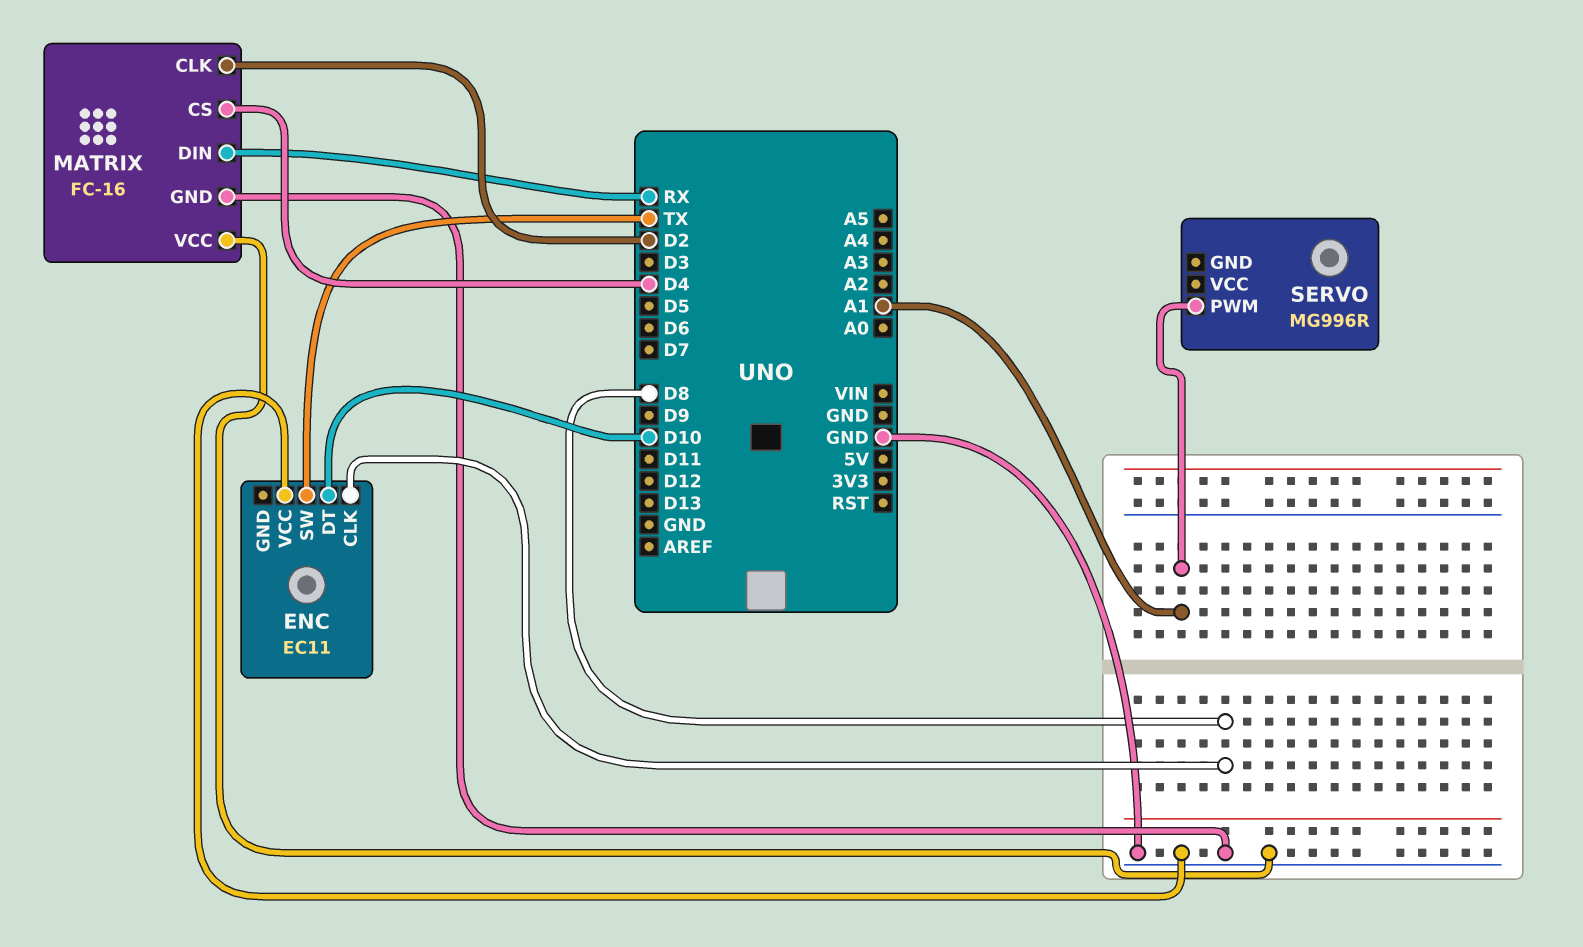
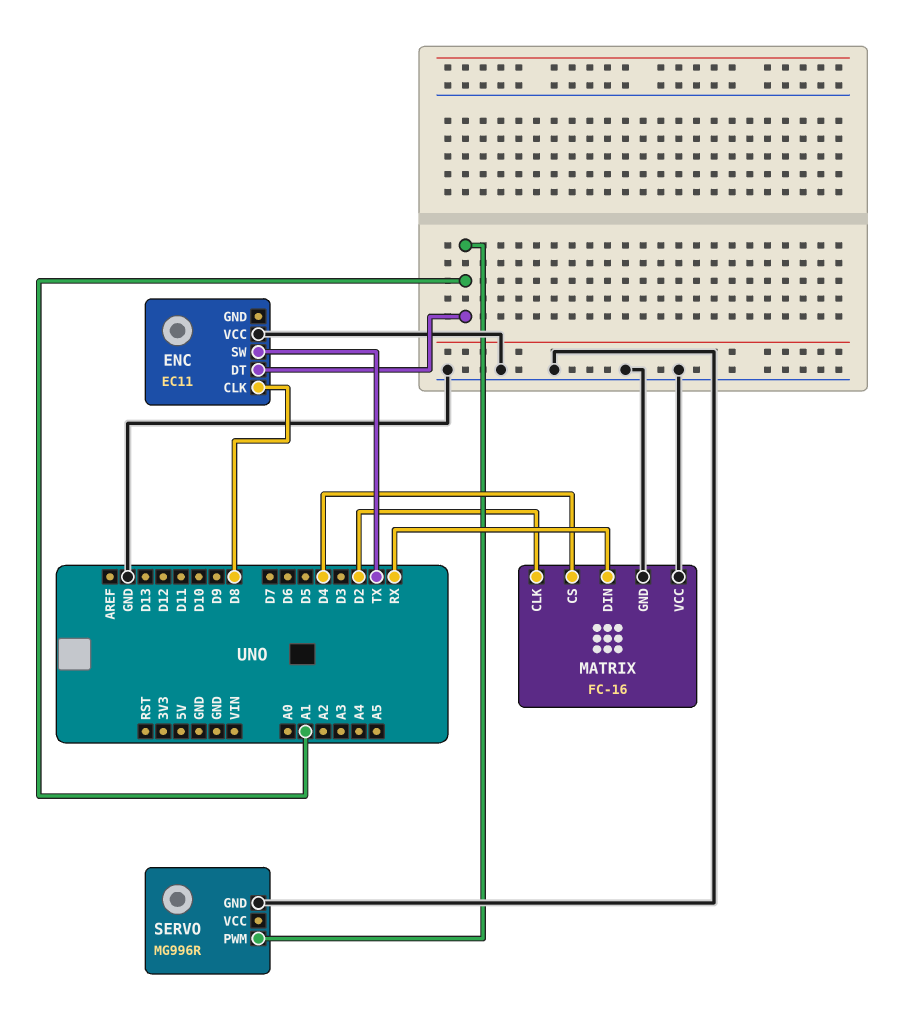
ENC pin DT: D10 -> A1
SERVO pin GND: none -> GND

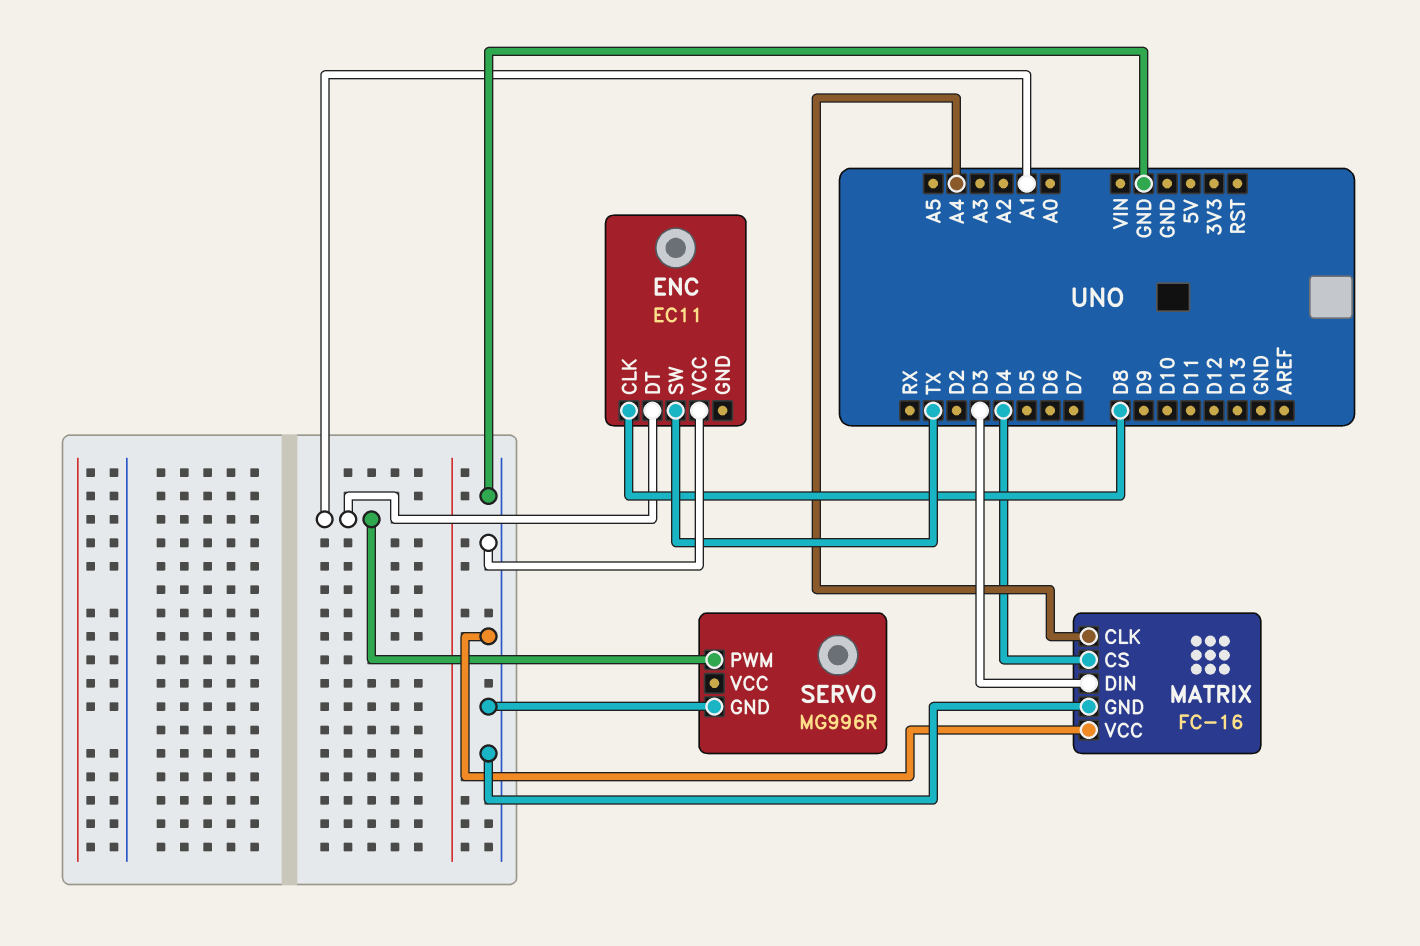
MATRIX pin CLK: D2 -> A4
MATRIX pin DIN: RX -> D3

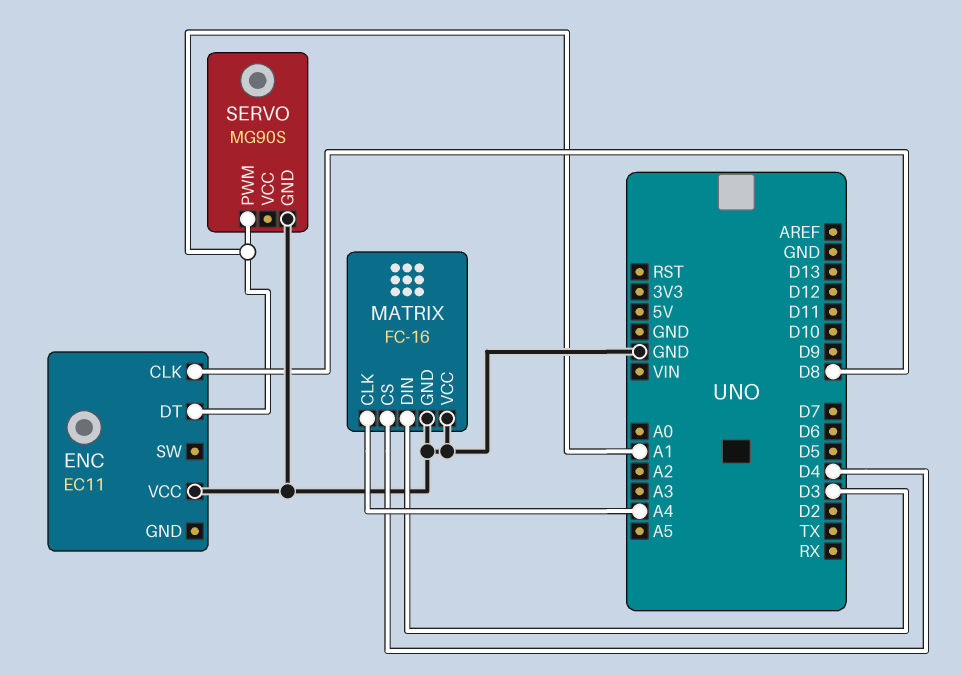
ENC pin SW: TX -> none
SERVO: MG996R -> MG90S

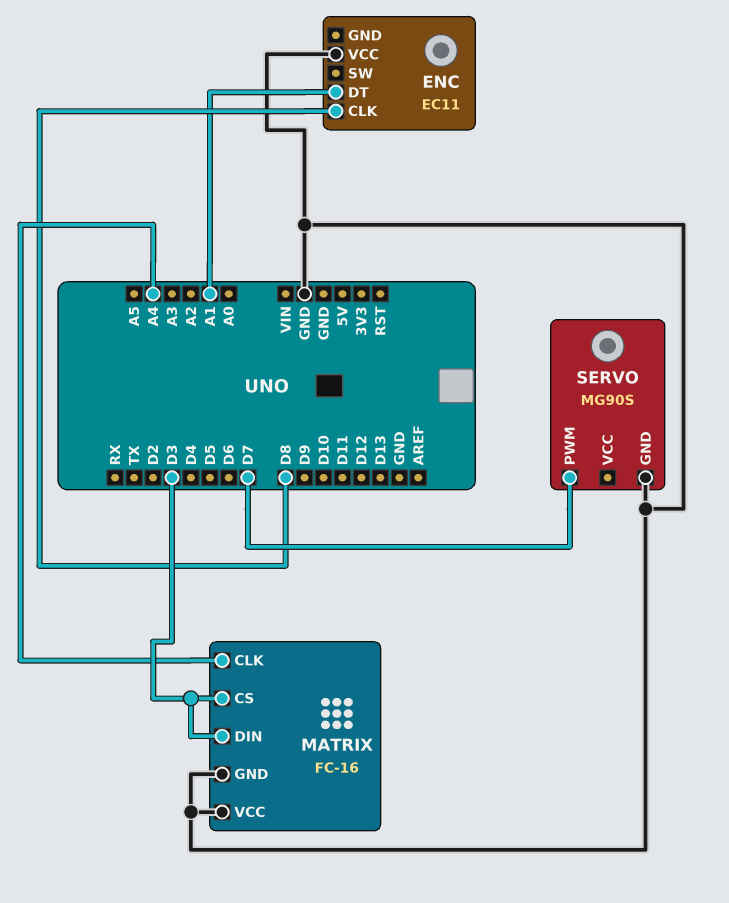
MATRIX pin CS: D4 -> D3
SERVO pin PWM: A1 -> D7

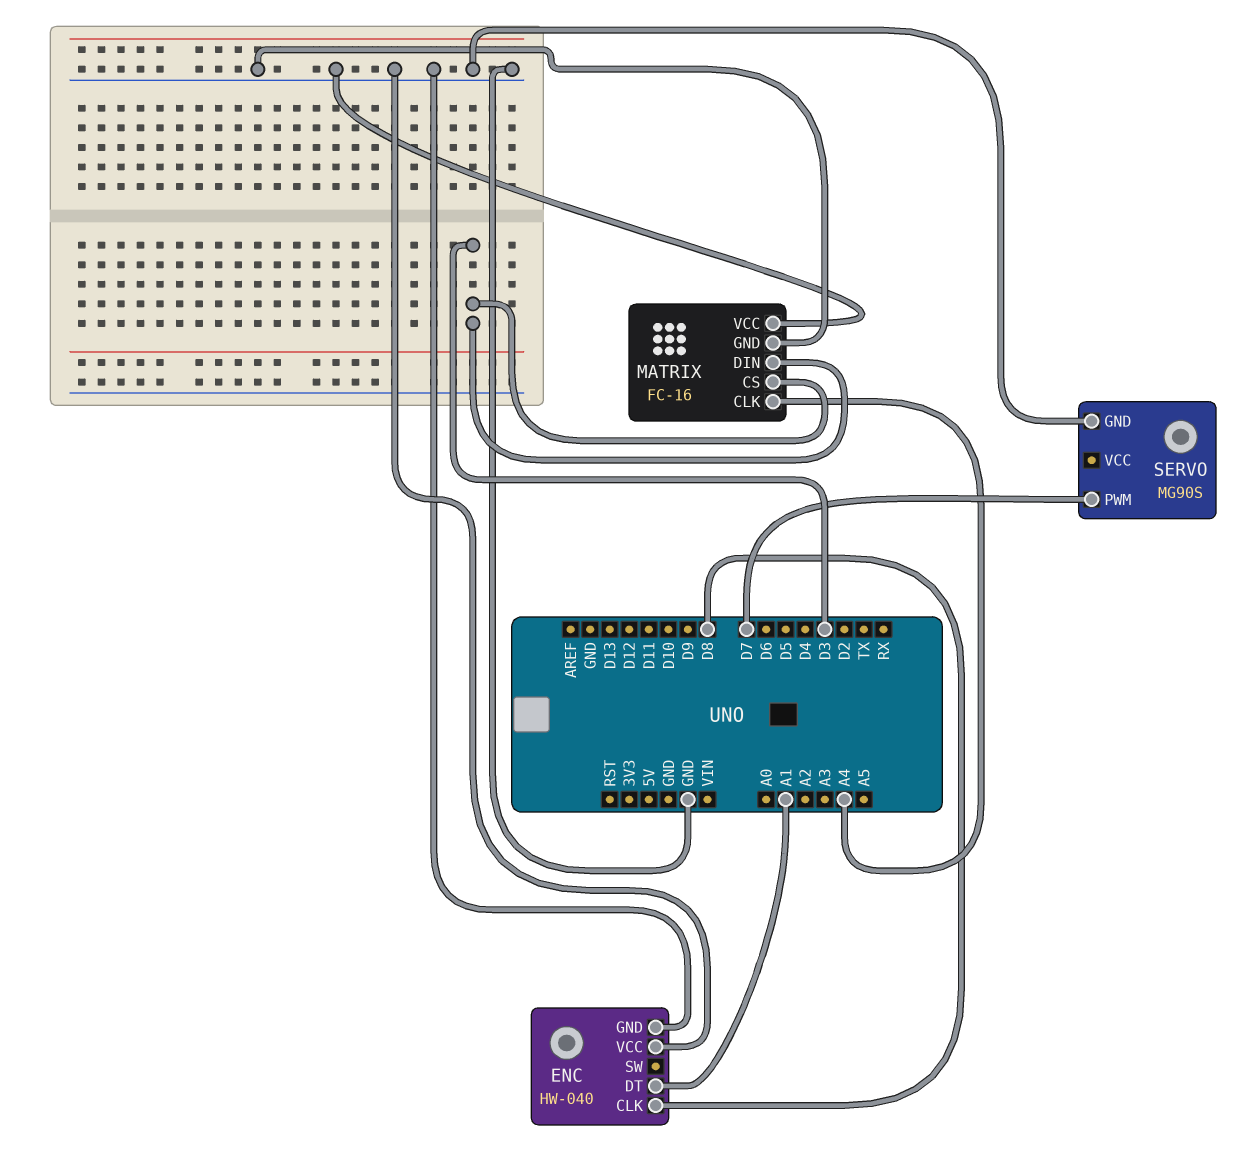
ENC: EC11 -> HW-040
ENC pin GND: none -> GND

